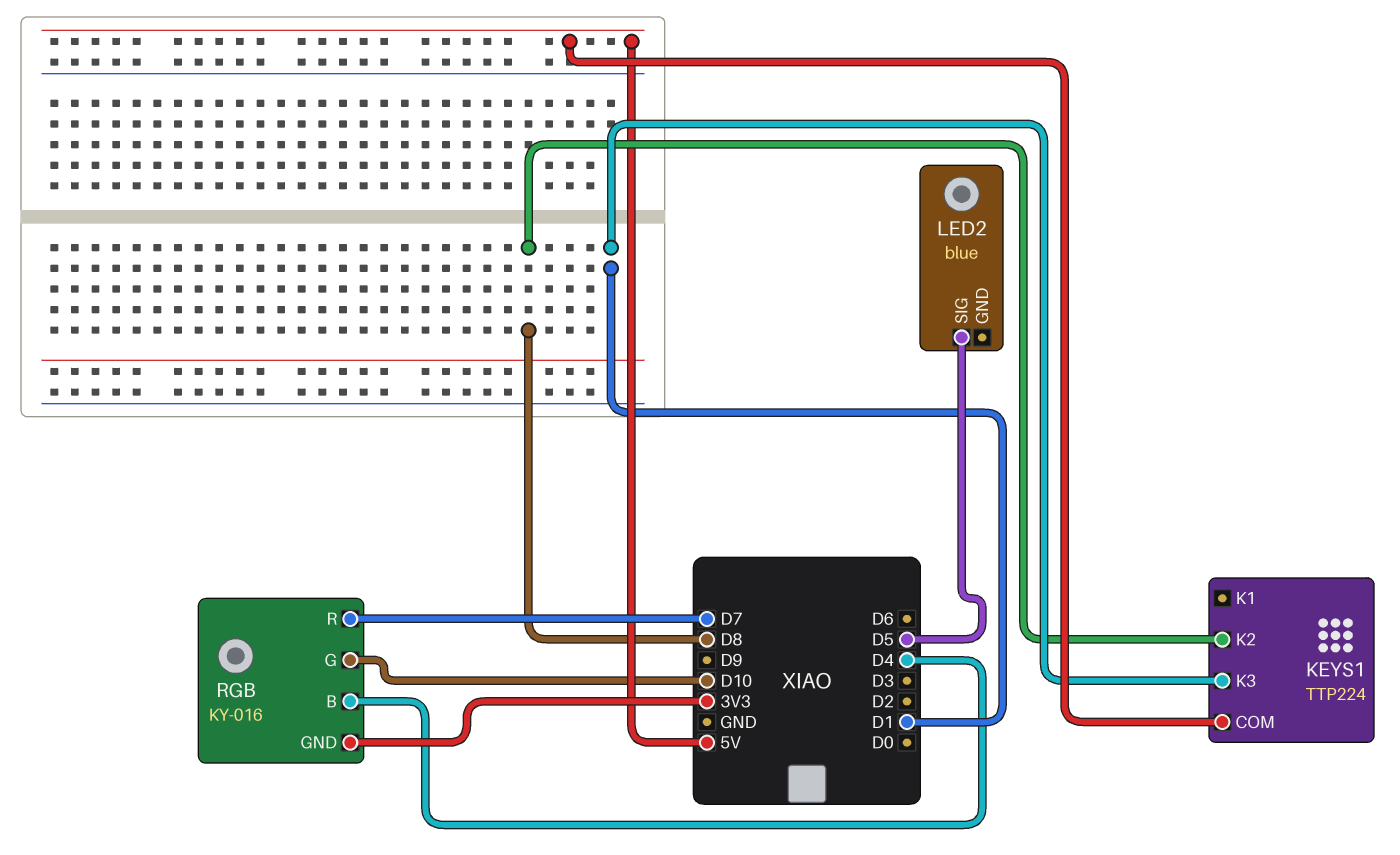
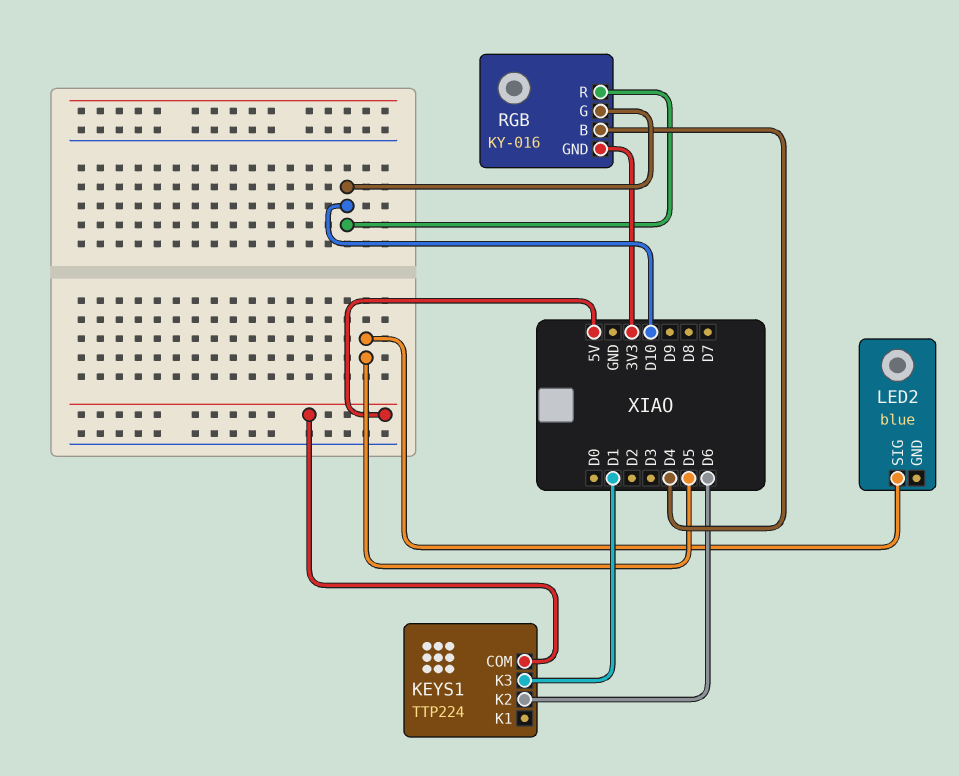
KEYS1 pin K2: D8 -> D6
RGB pin R: D7 -> D10

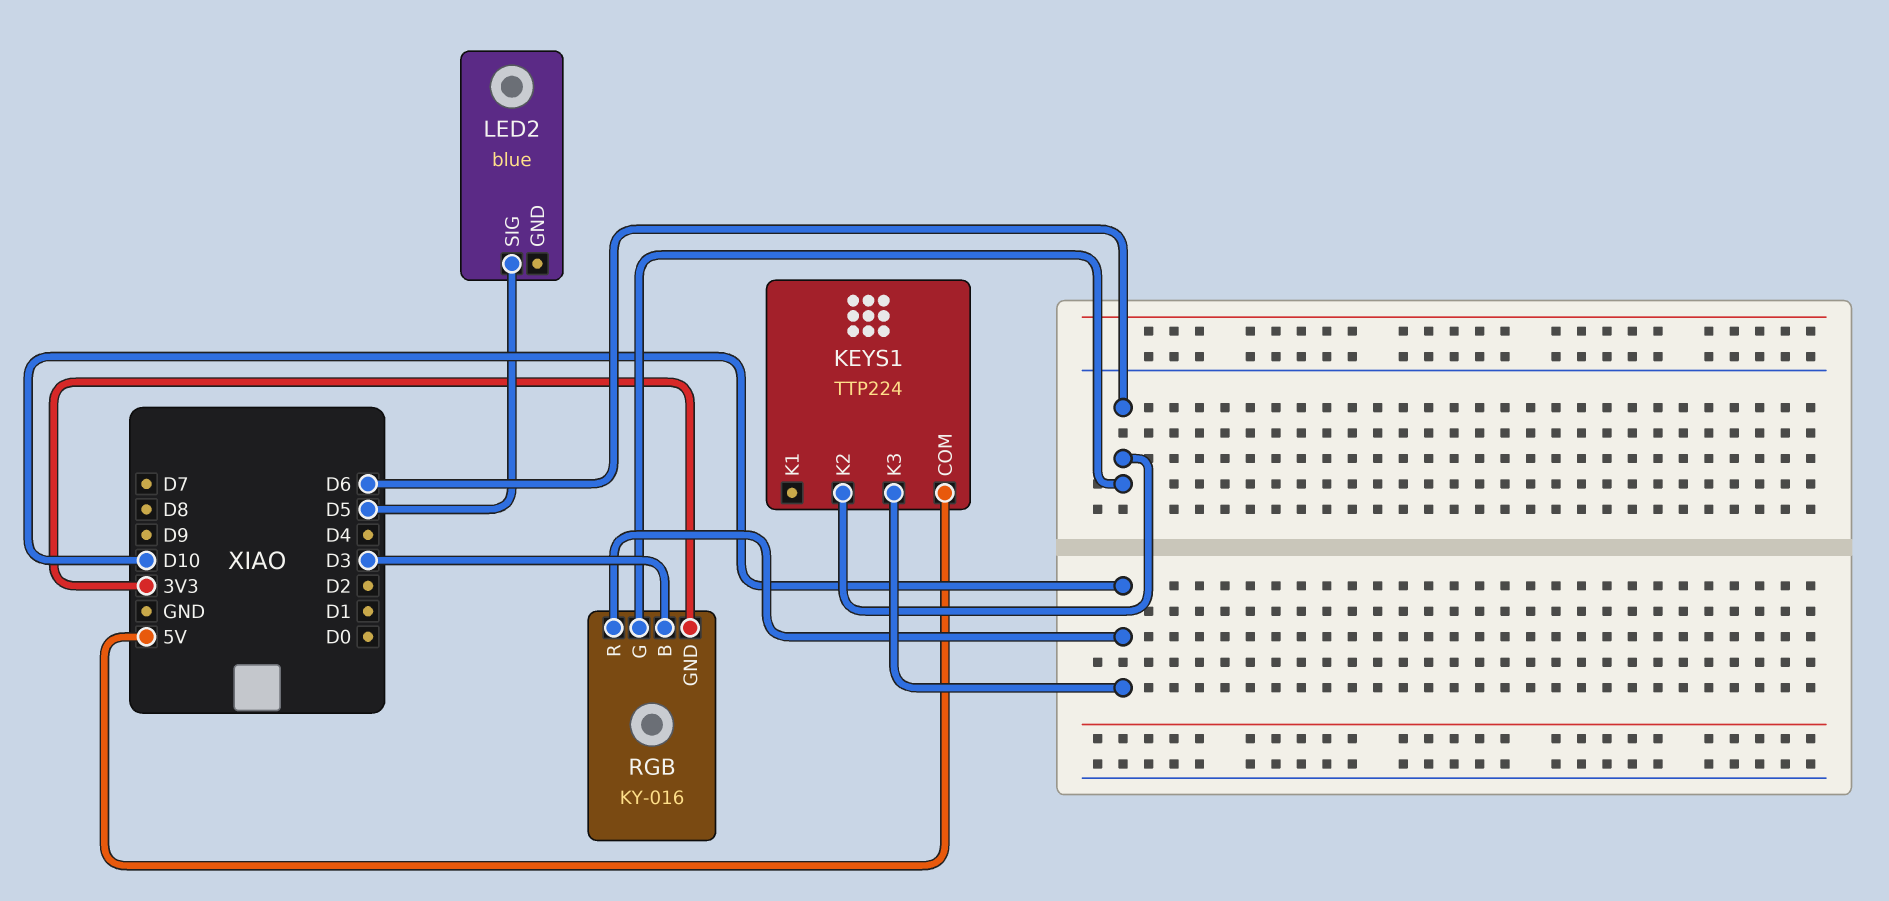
KEYS1 pin K3: D1 -> D10
RGB pin B: D4 -> D3
RGB pin G: D10 -> D6

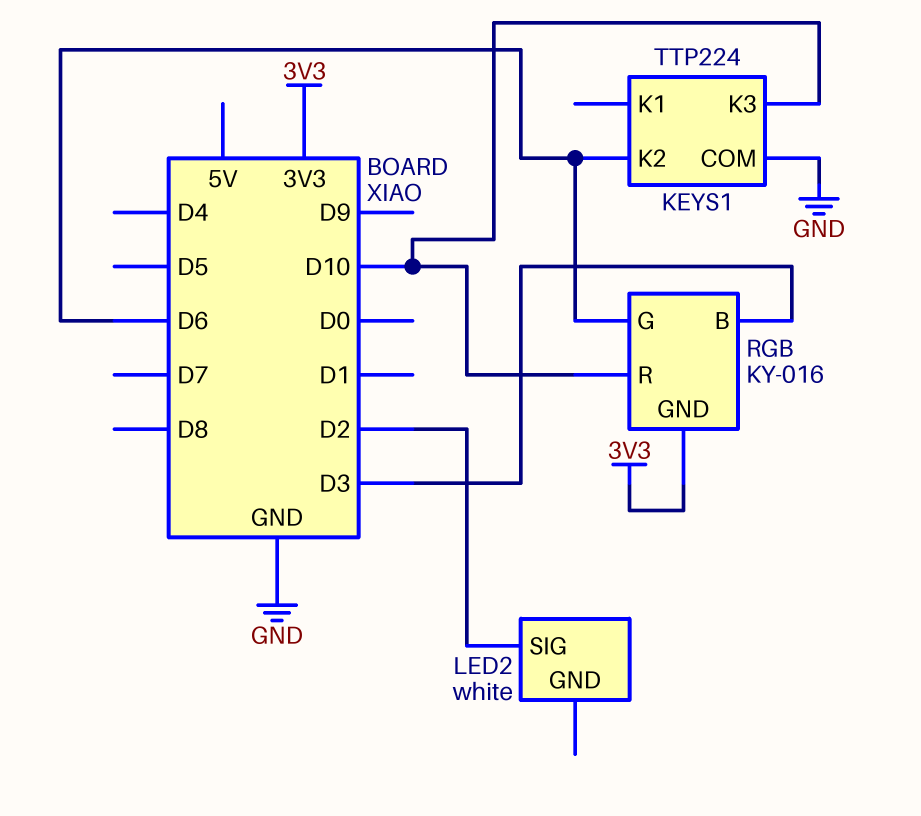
KEYS1 pin COM: 5V -> GND
LED2: blue -> white
LED2 pin SIG: D5 -> D2

